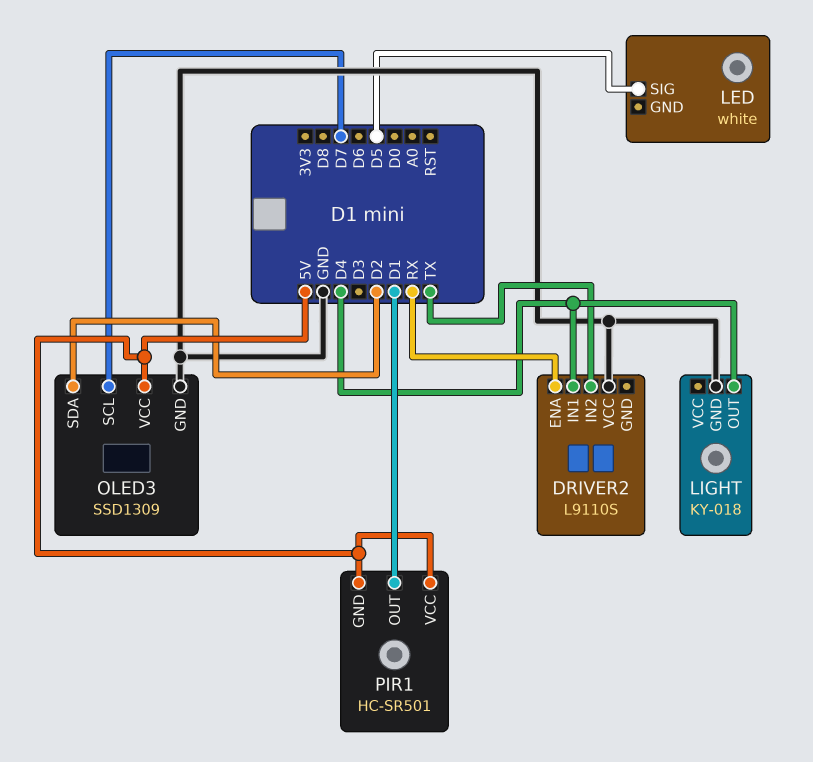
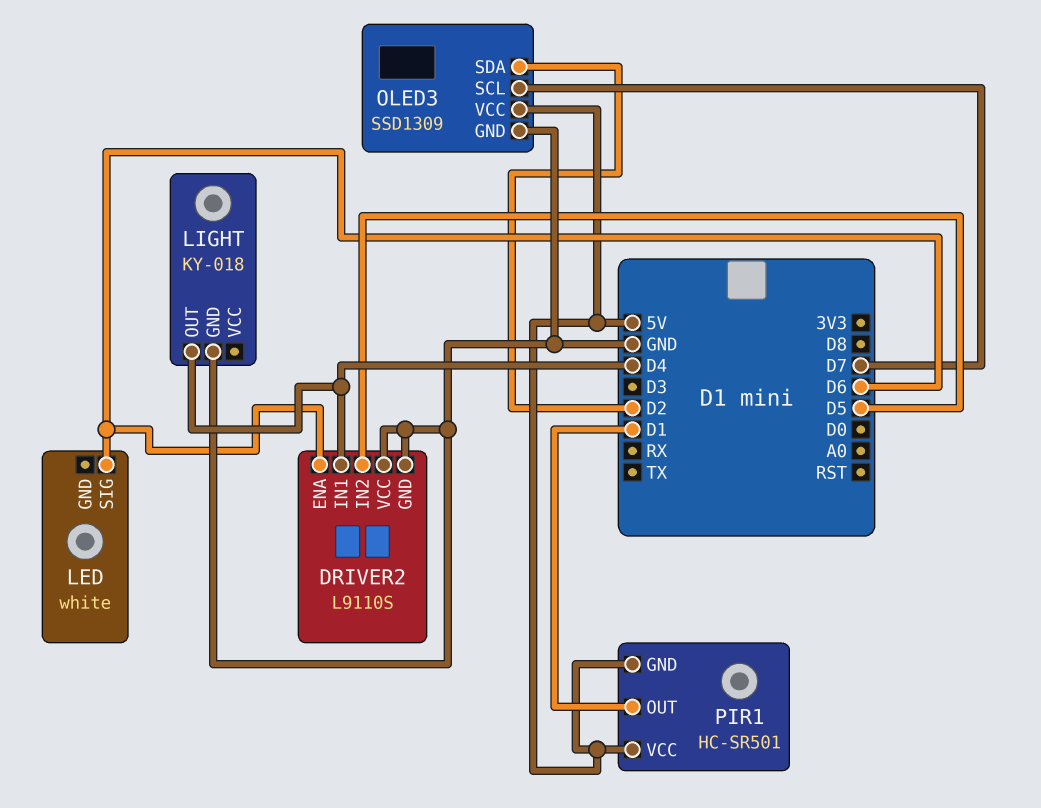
DRIVER2 pin ENA: RX -> D6
DRIVER2 pin GND: none -> GND
DRIVER2 pin IN2: TX -> D5
LED pin SIG: D5 -> D6

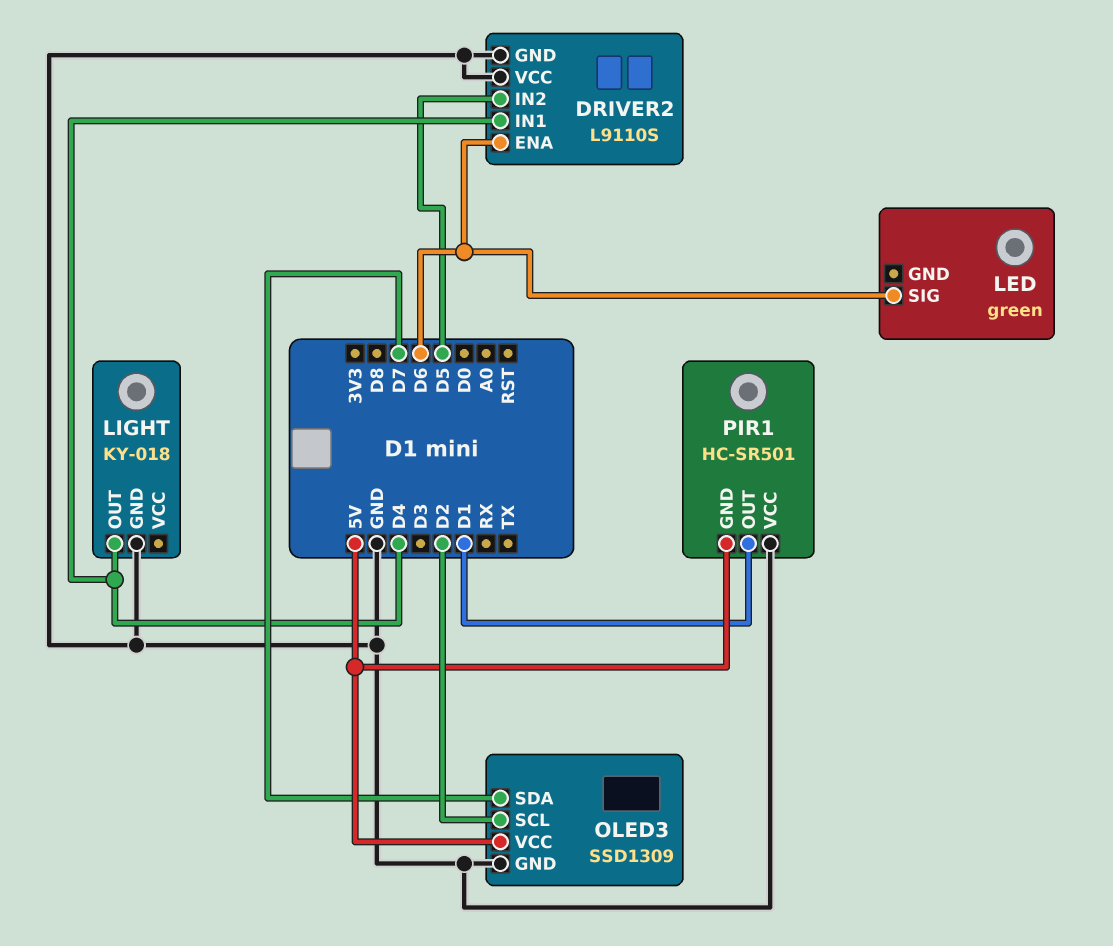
LED: white -> green
OLED3 pin SCL: D7 -> D2
OLED3 pin SDA: D2 -> D7
PIR1 pin VCC: 5V -> GND

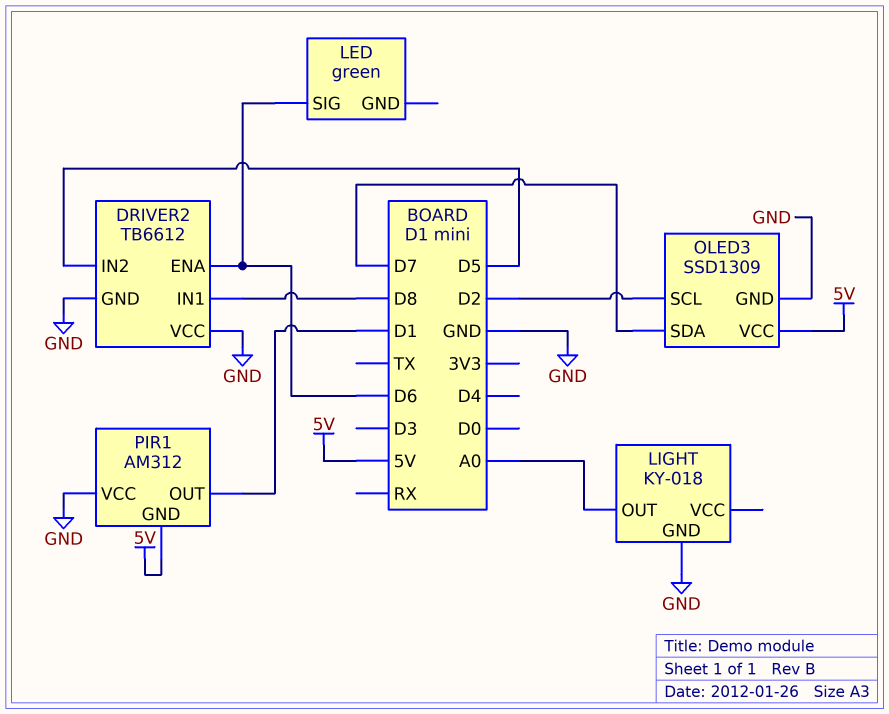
DRIVER2: L9110S -> TB6612
DRIVER2 pin IN1: D4 -> D8
LIGHT pin OUT: D4 -> A0
PIR1: HC-SR501 -> AM312

